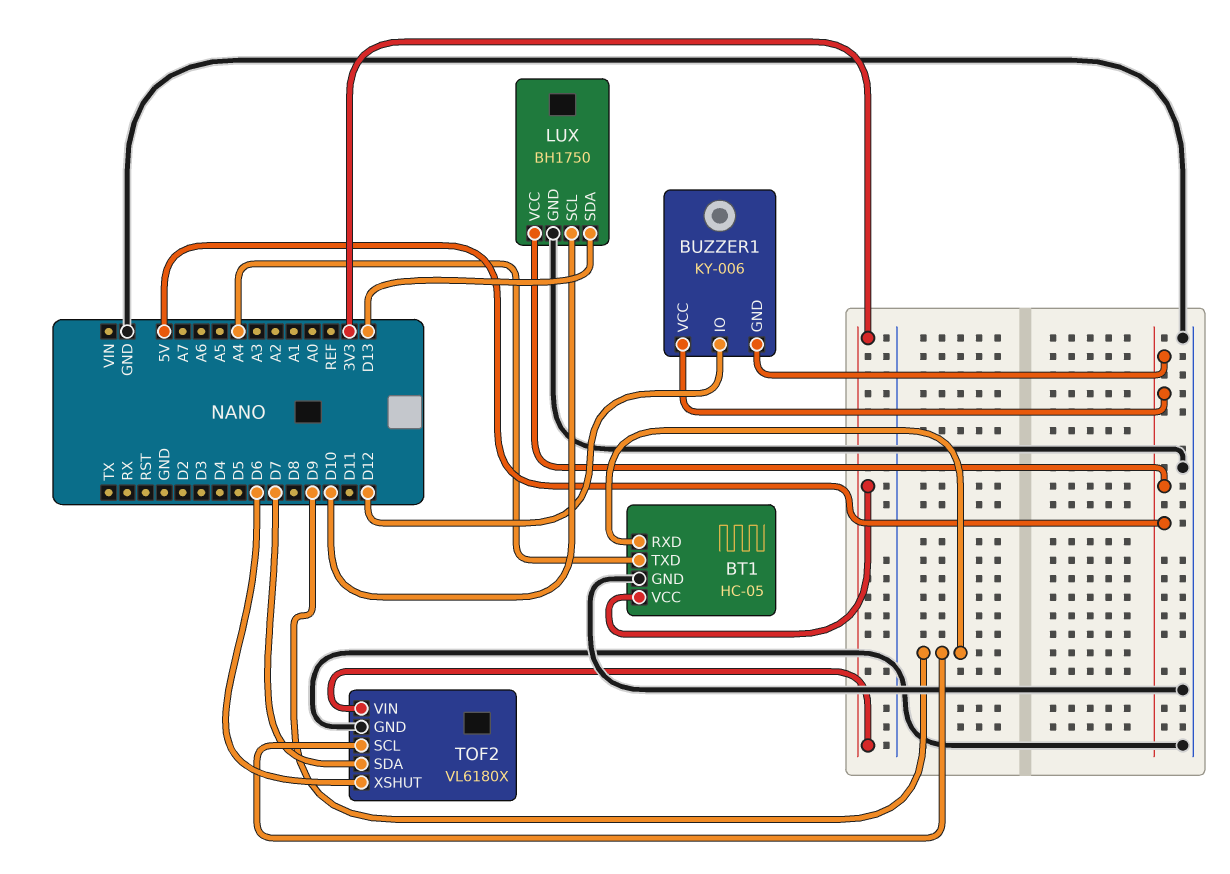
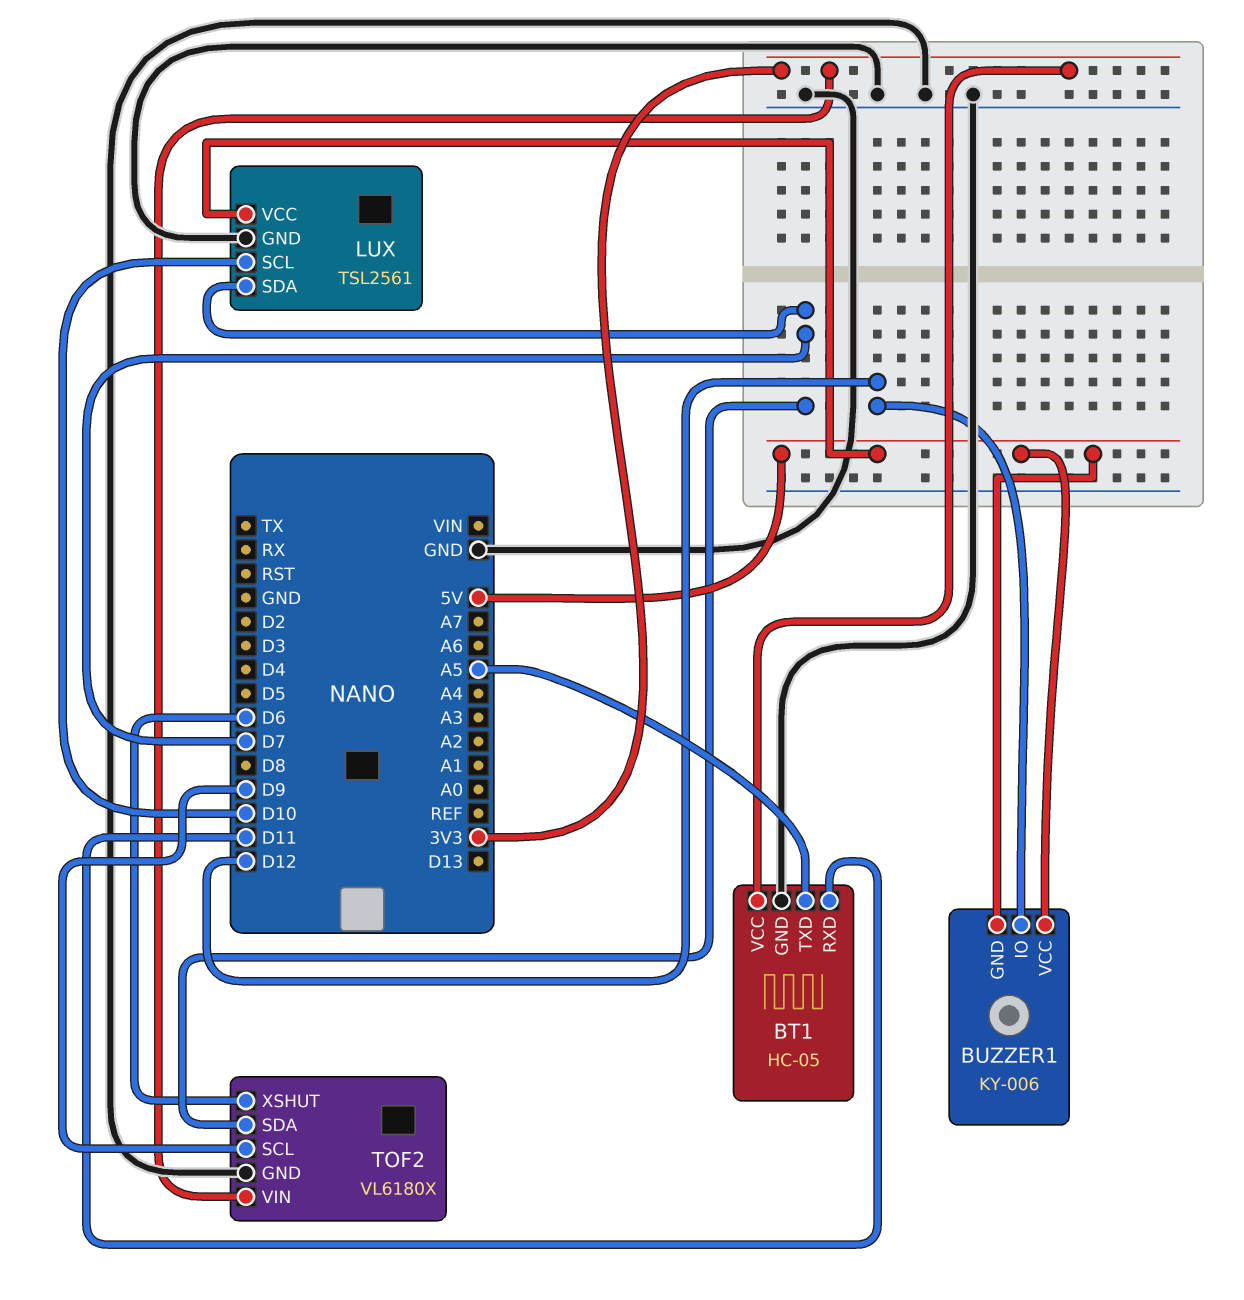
BT1 pin RXD: D9 -> D11
BT1 pin TXD: A4 -> A5
LUX: BH1750 -> TSL2561
LUX pin SDA: D13 -> D7

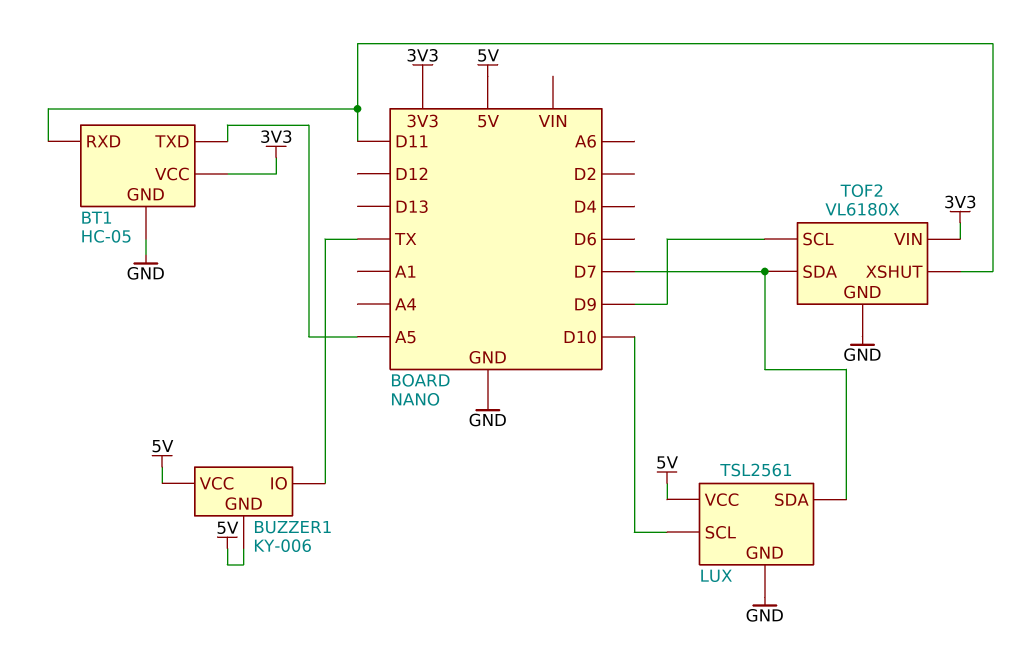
BUZZER1 pin IO: D12 -> TX
TOF2 pin XSHUT: D6 -> D11

